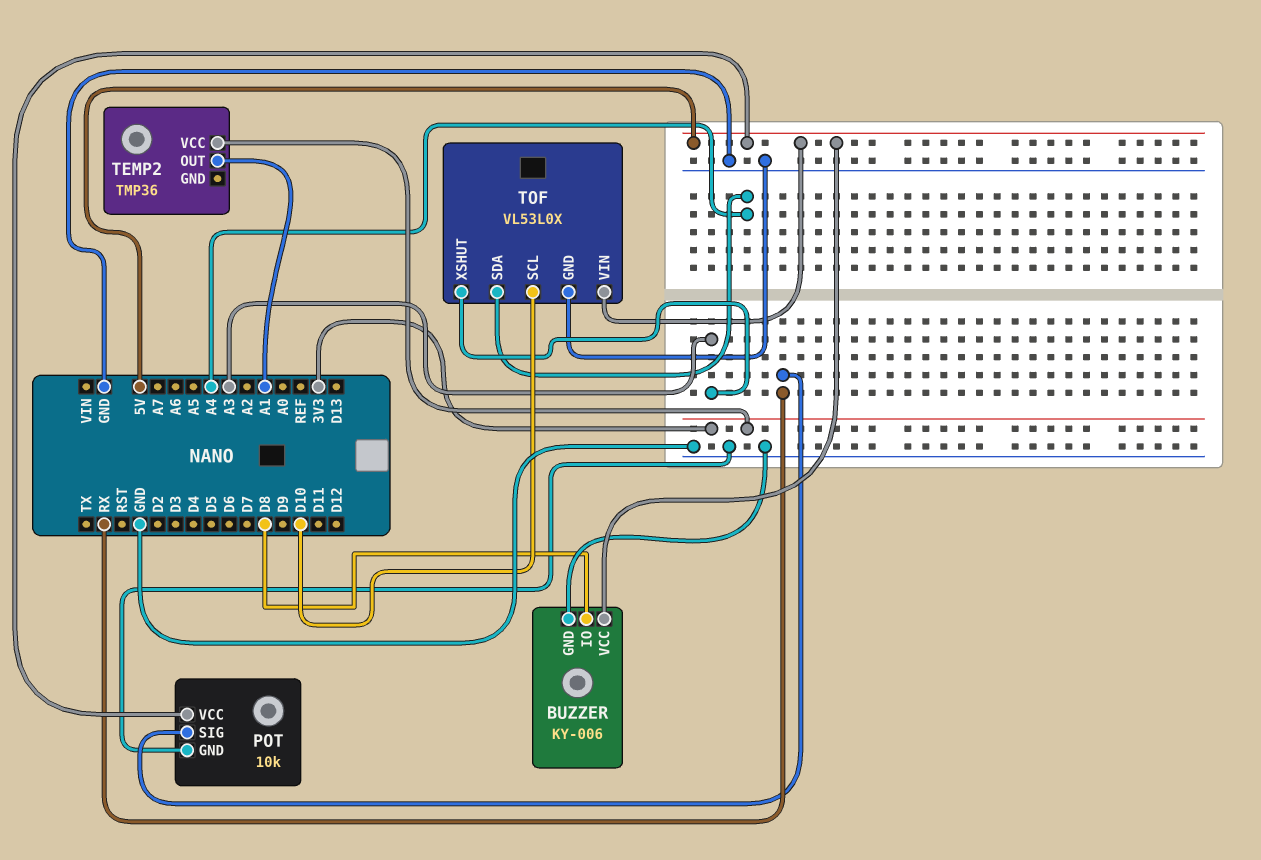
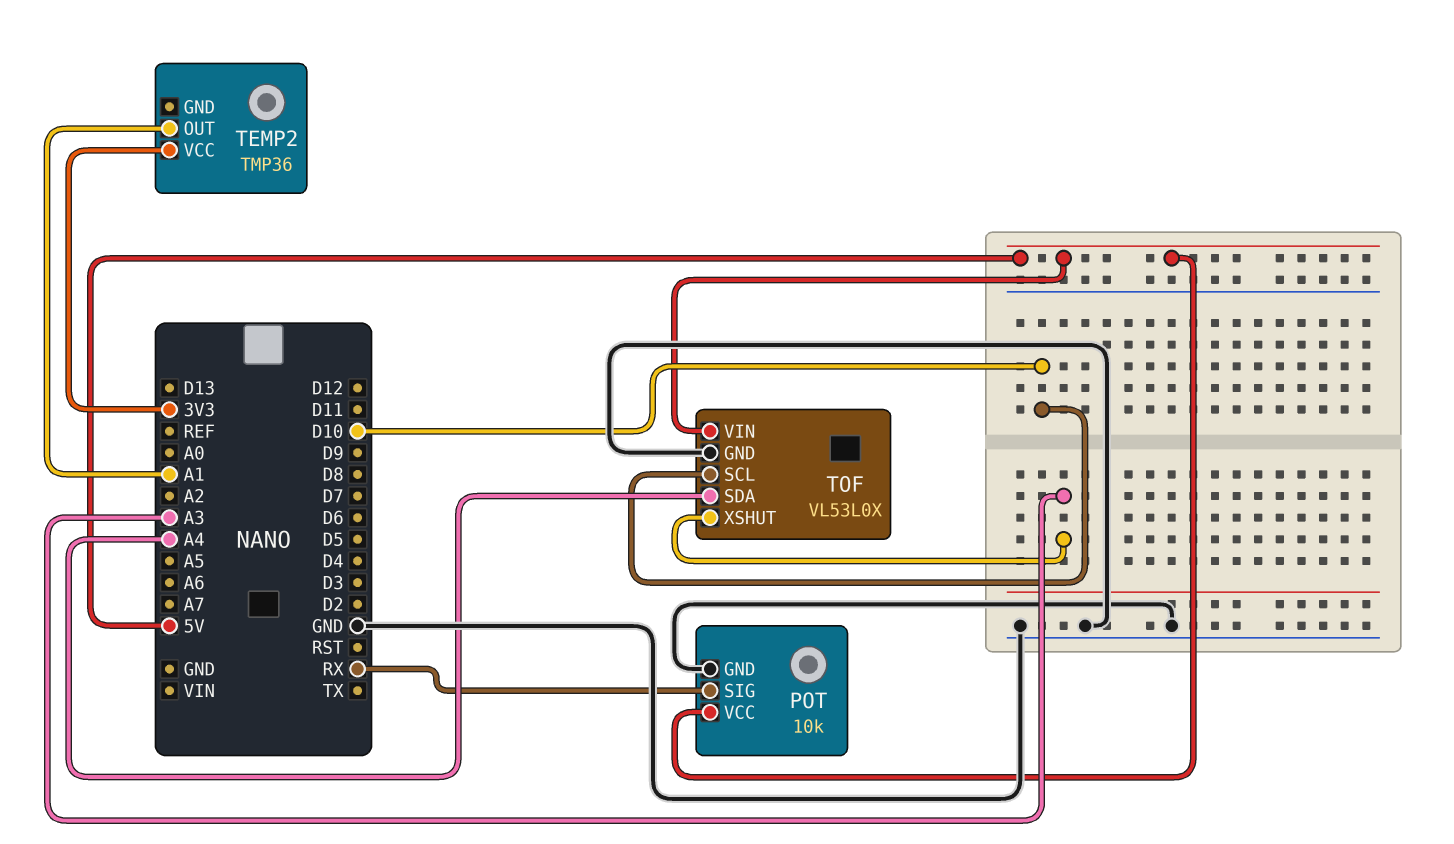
BUZZER: KY-006 -> none
BUZZER pin GND: GND -> none
BUZZER pin IO: D8 -> none
BUZZER pin VCC: 5V -> none

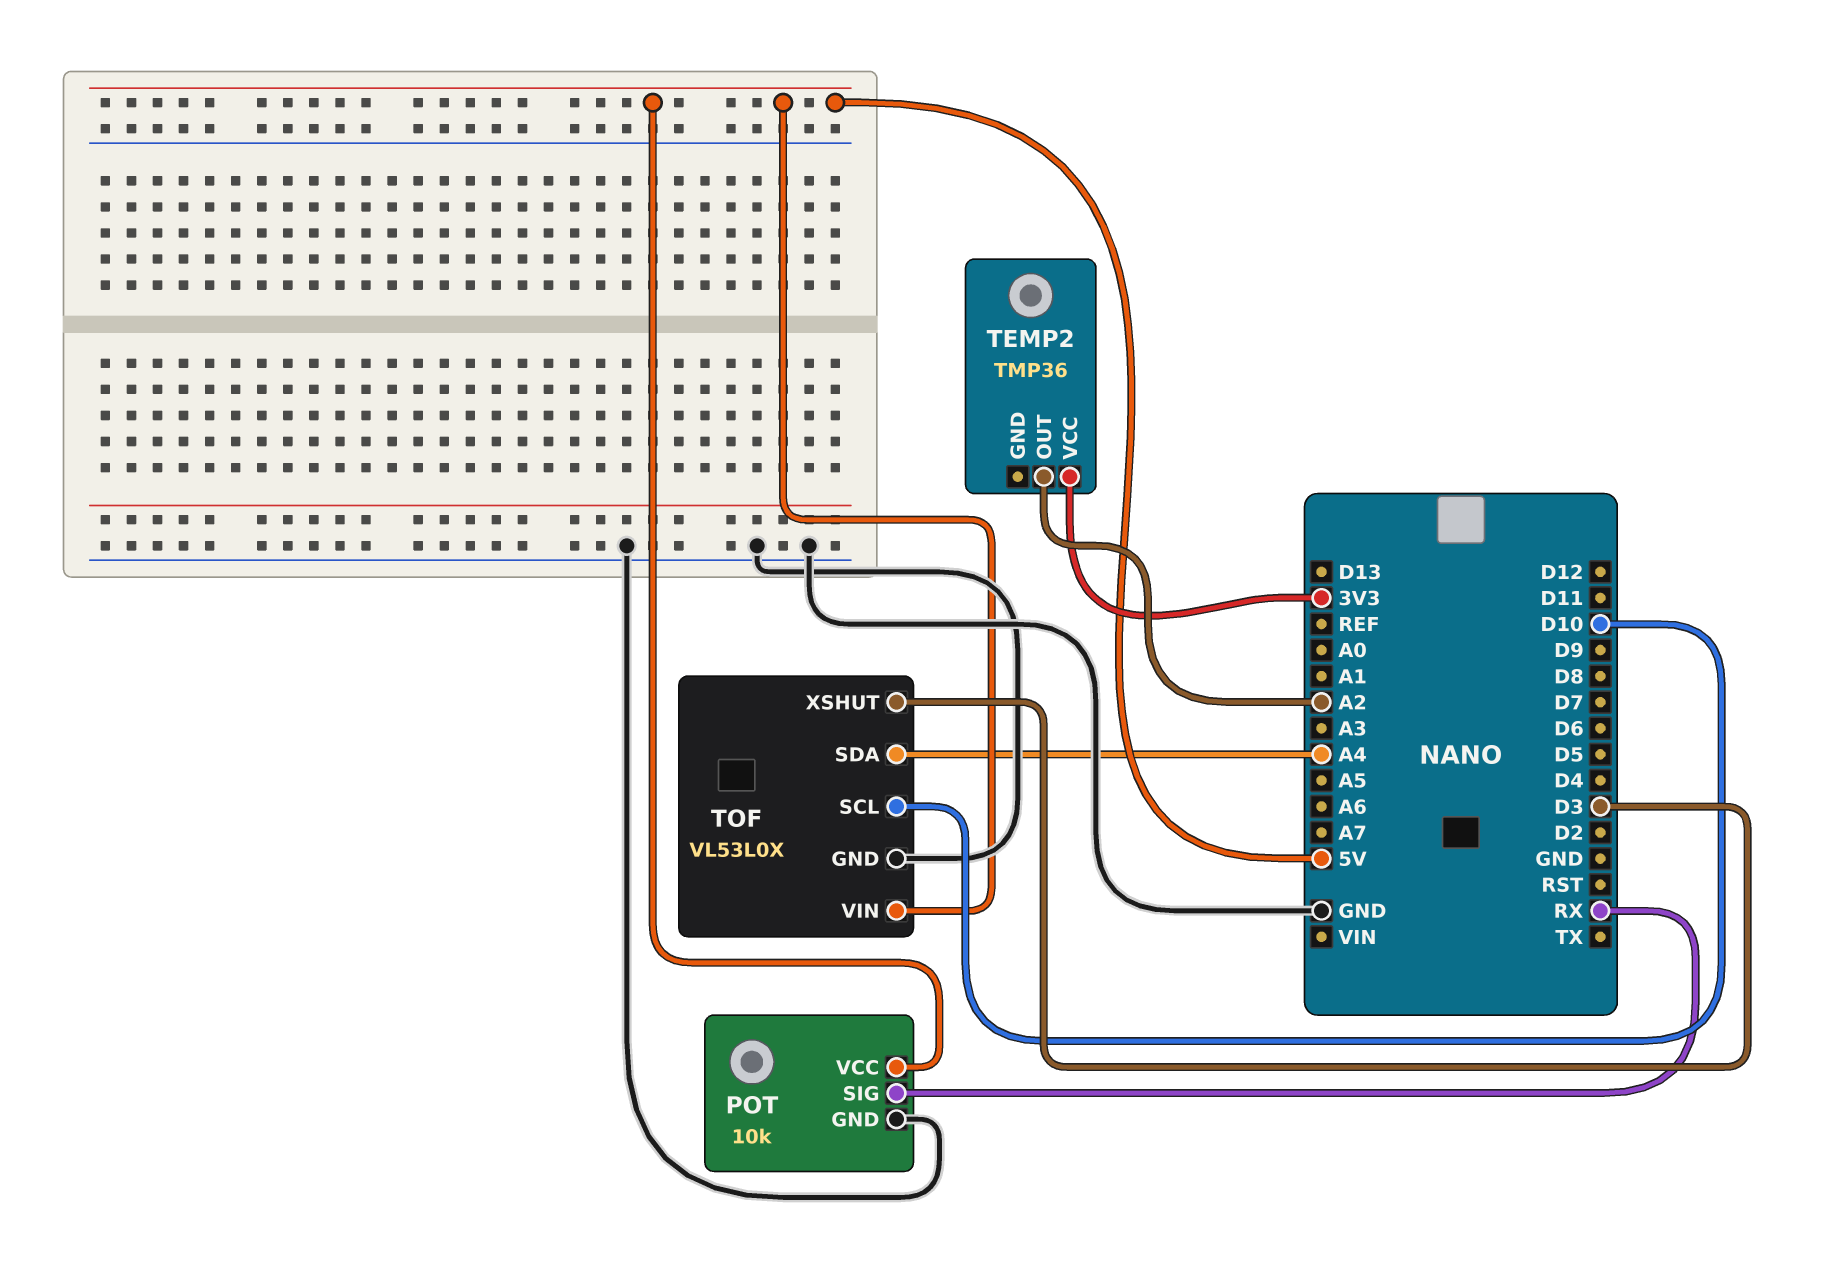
TEMP2 pin OUT: A1 -> A2
TOF pin XSHUT: A3 -> D3

